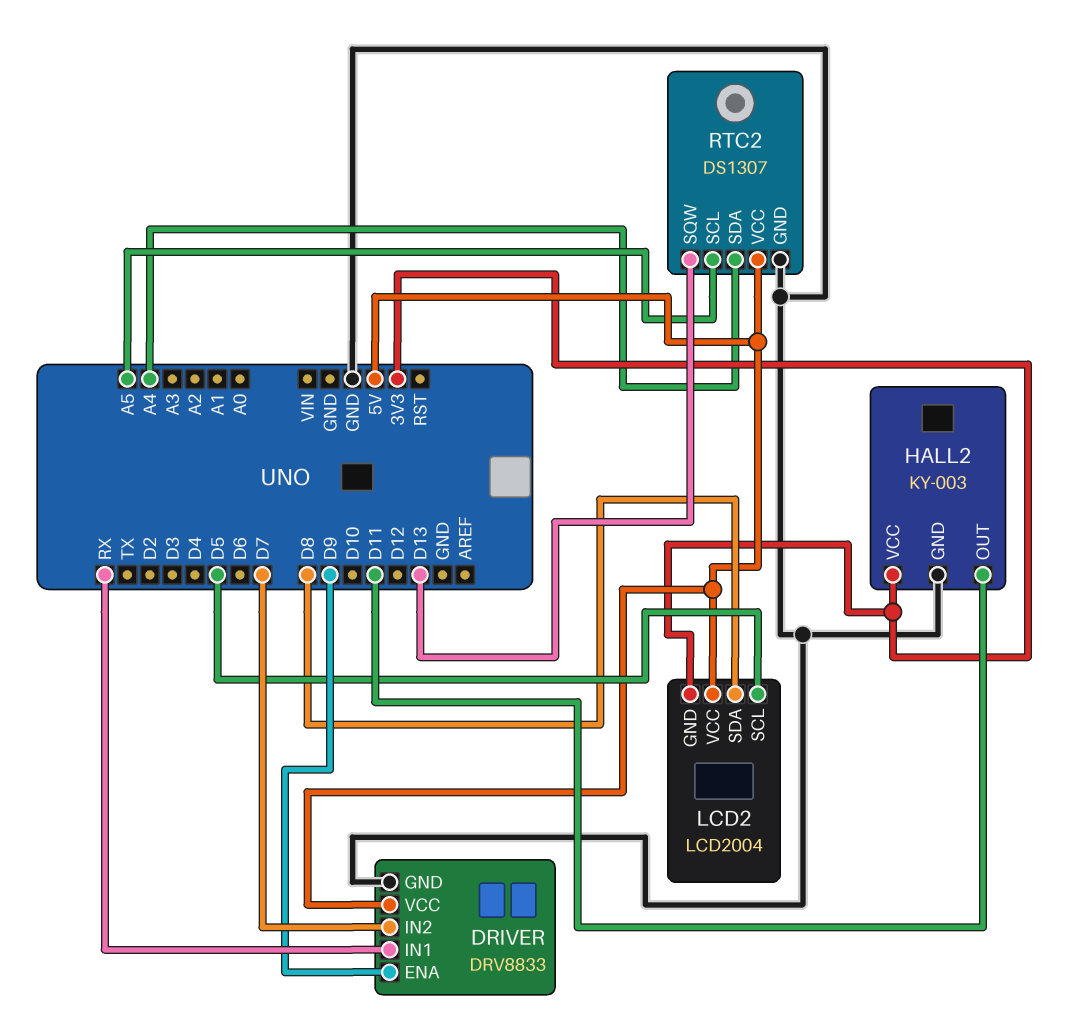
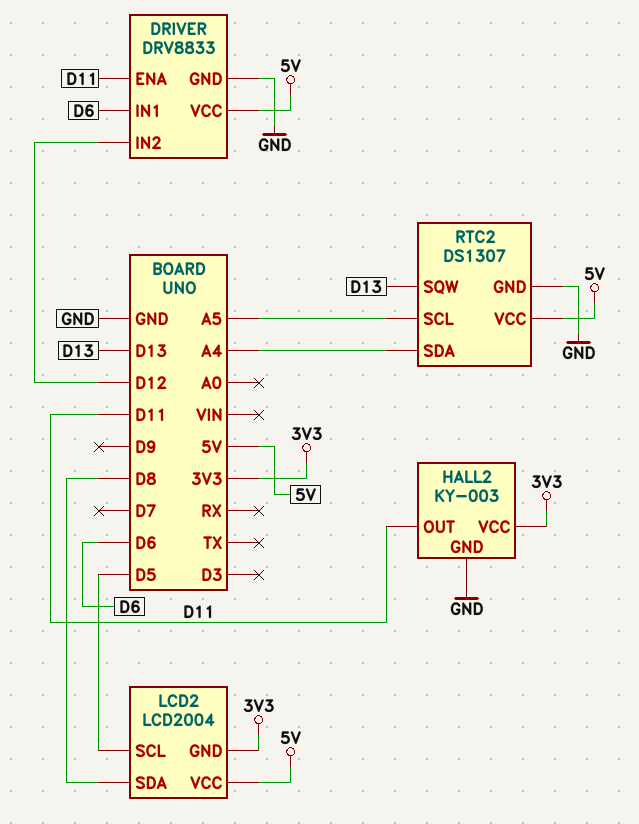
DRIVER pin ENA: D9 -> D11
DRIVER pin IN1: RX -> D6
DRIVER pin IN2: D7 -> D12

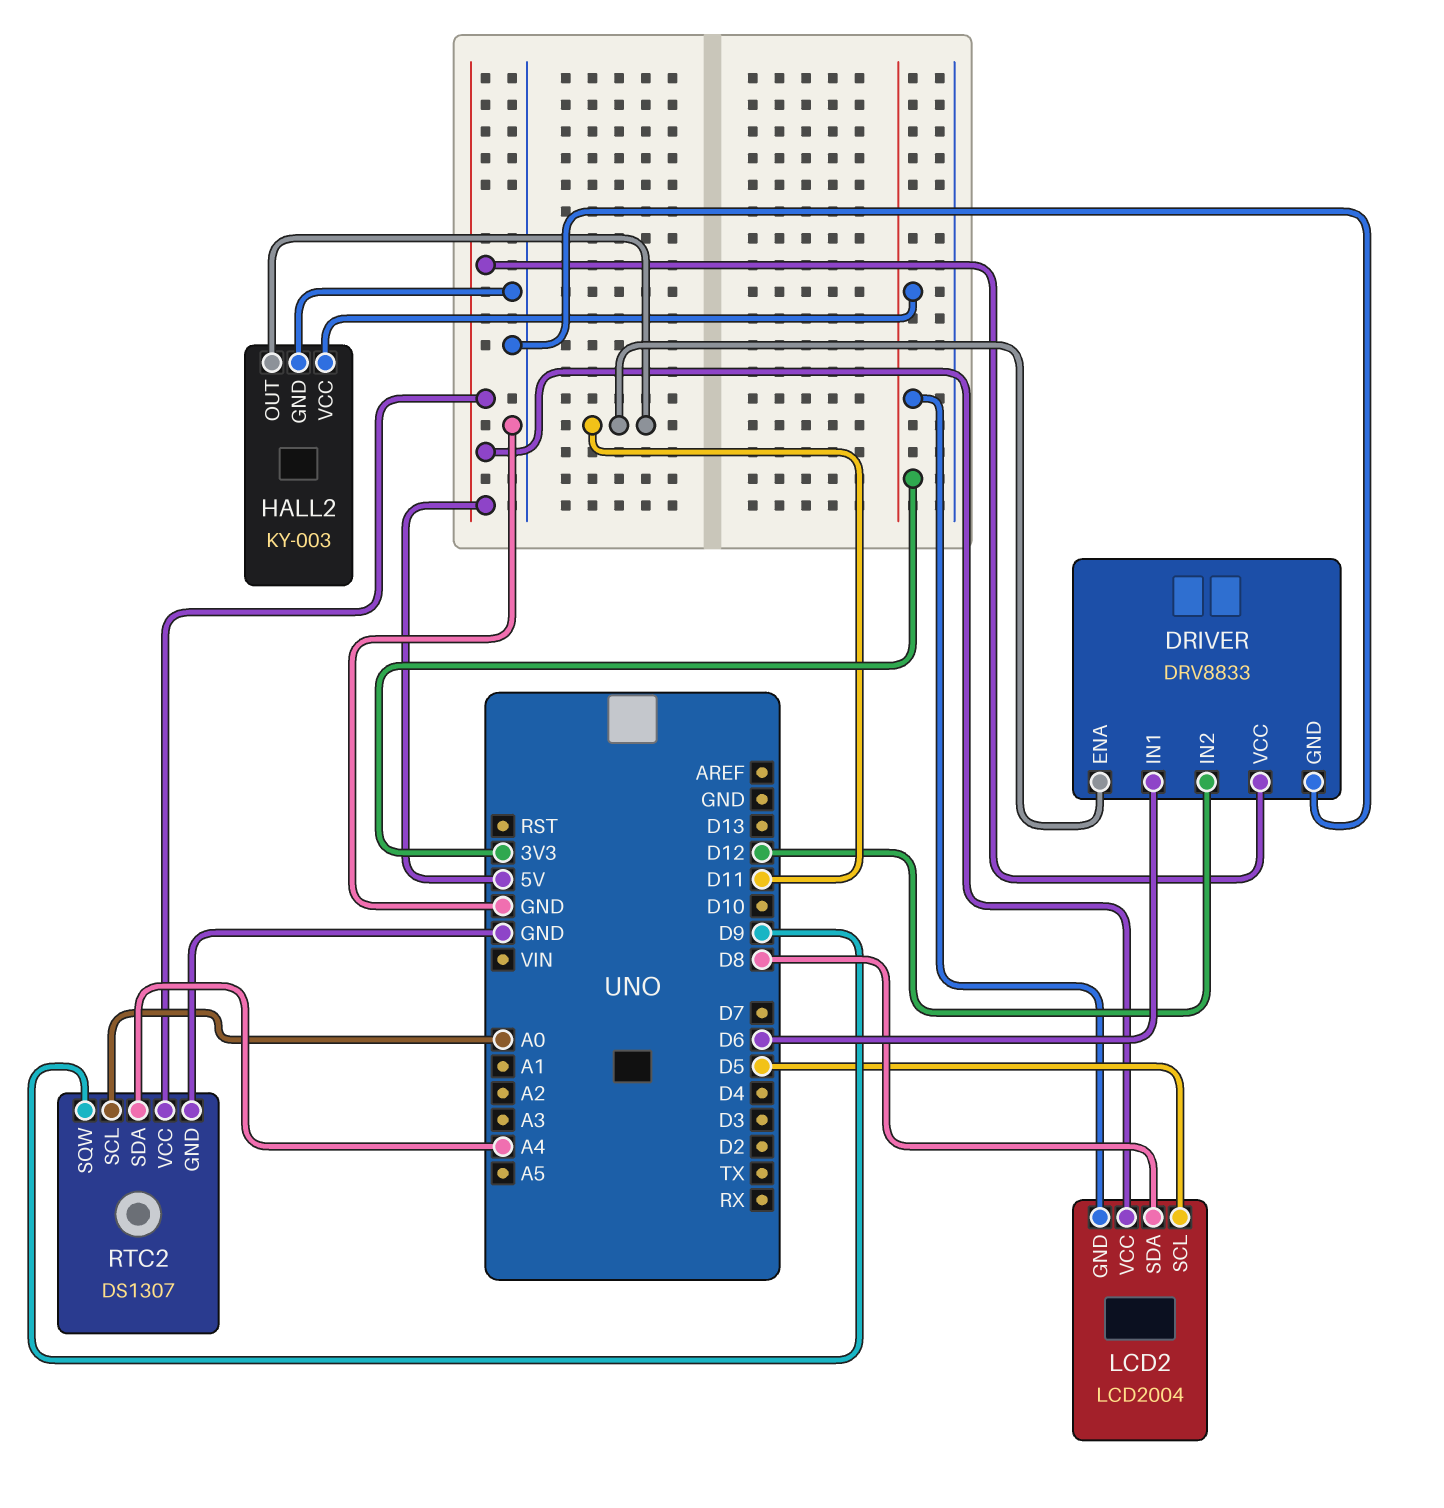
RTC2 pin SCL: A5 -> A0
RTC2 pin SQW: D13 -> D9

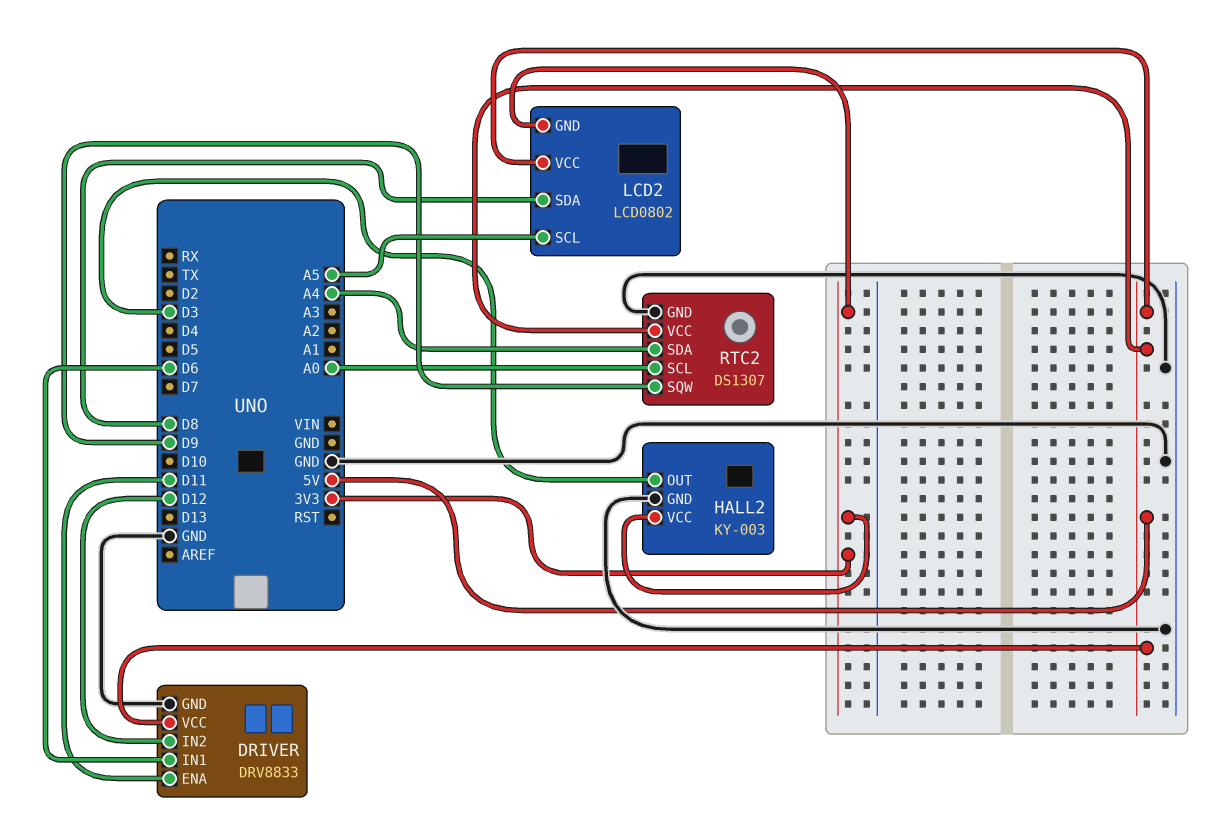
HALL2 pin OUT: D11 -> D3
LCD2: LCD2004 -> LCD0802
LCD2 pin SCL: D5 -> A5

